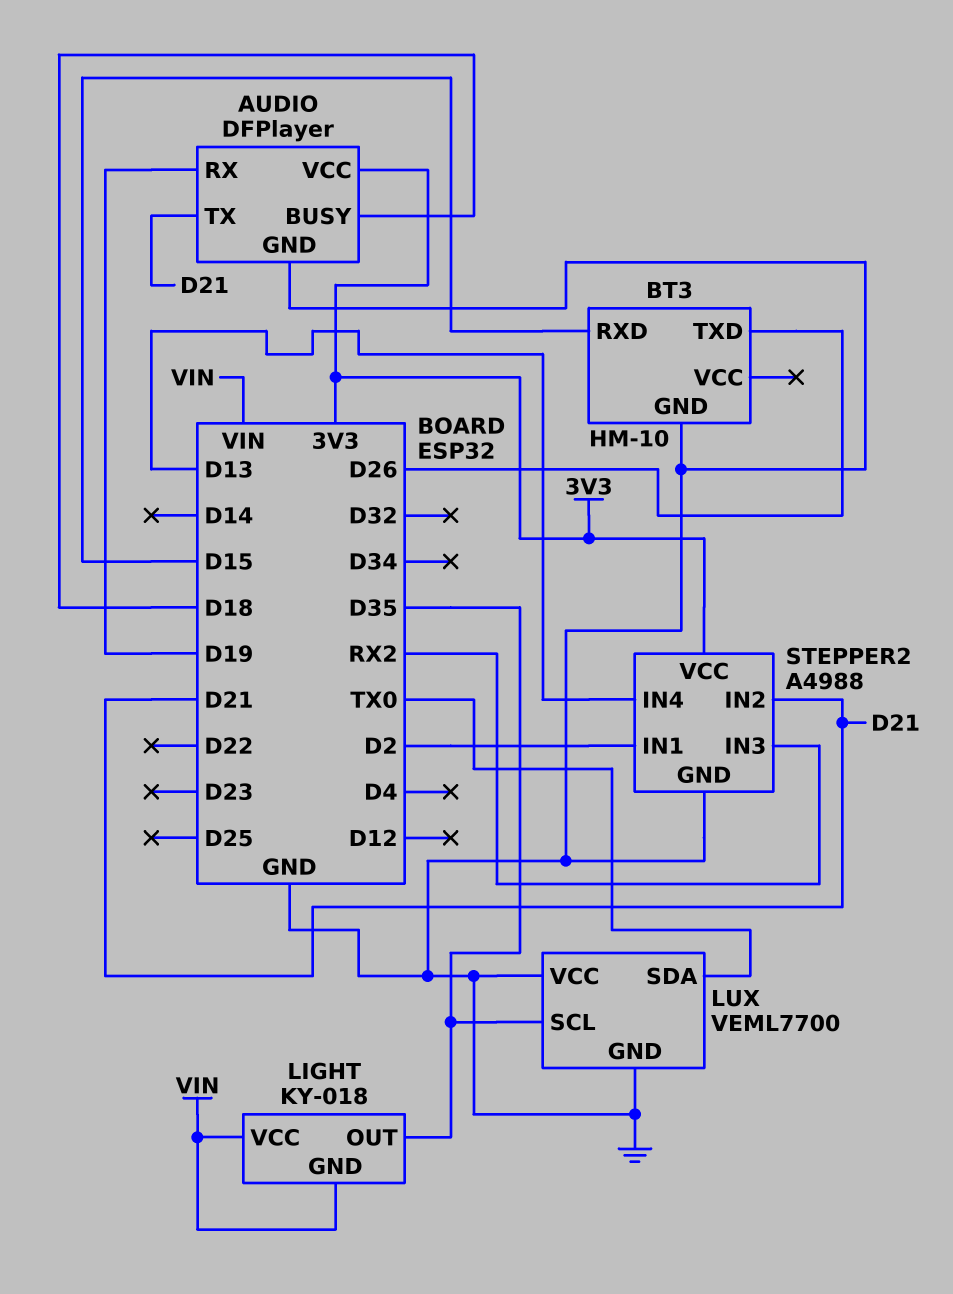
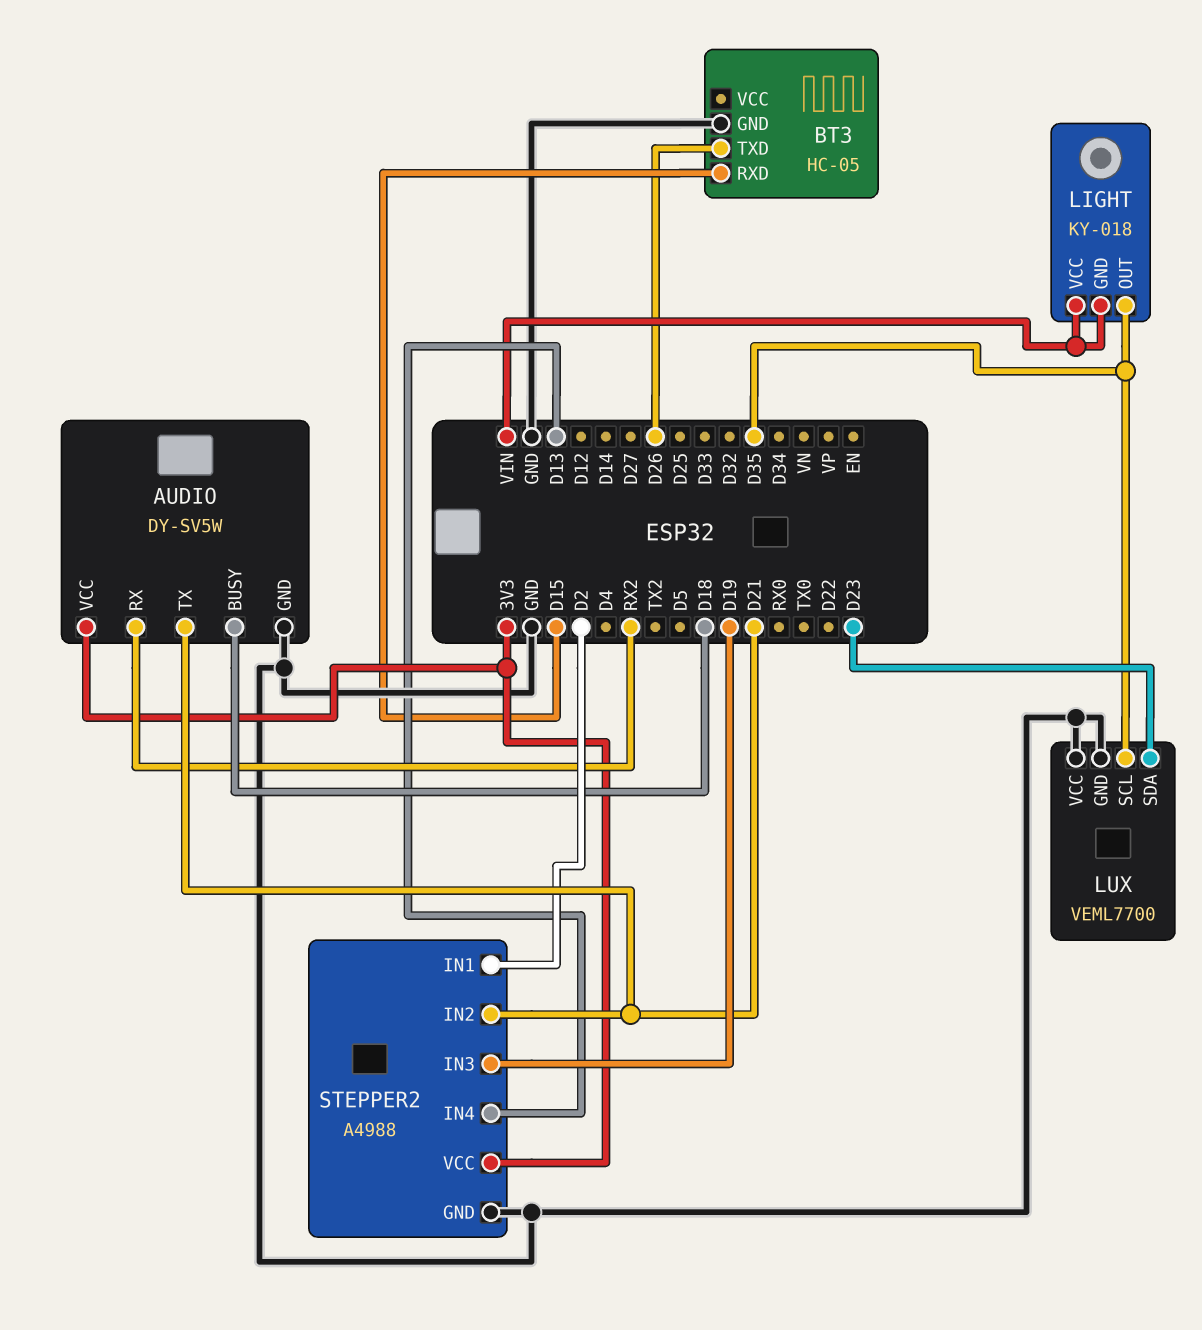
AUDIO: DFPlayer -> DY-SV5W
AUDIO pin RX: D19 -> RX2
BT3: HM-10 -> HC-05
LUX pin SDA: TX0 -> D23
STEPPER2 pin IN3: RX2 -> D19

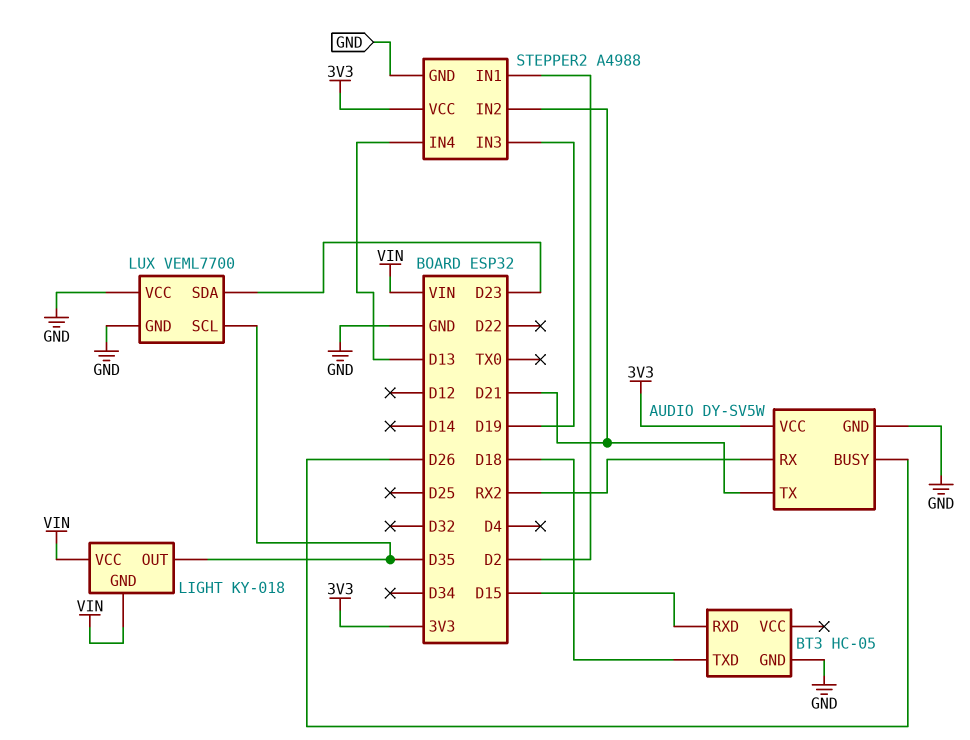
AUDIO pin BUSY: D18 -> D26
BT3 pin TXD: D26 -> D18

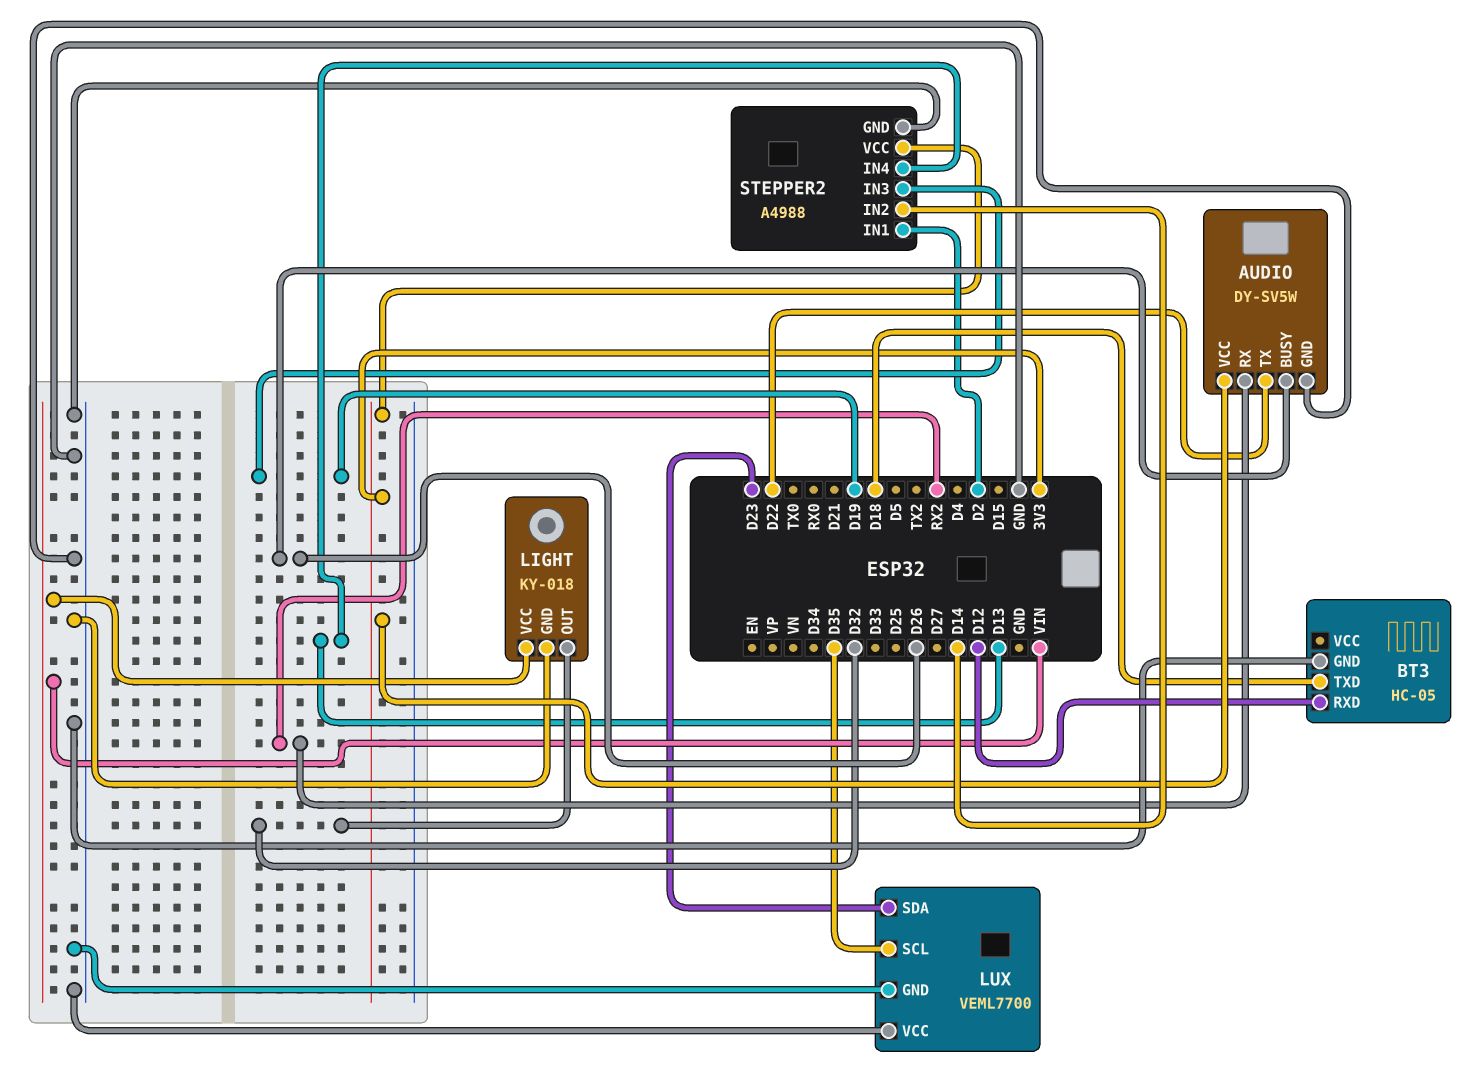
AUDIO pin TX: D21 -> D22
BT3 pin RXD: D15 -> D12
LIGHT pin GND: VIN -> GND
LIGHT pin OUT: D35 -> D32
STEPPER2 pin IN2: D21 -> D14

